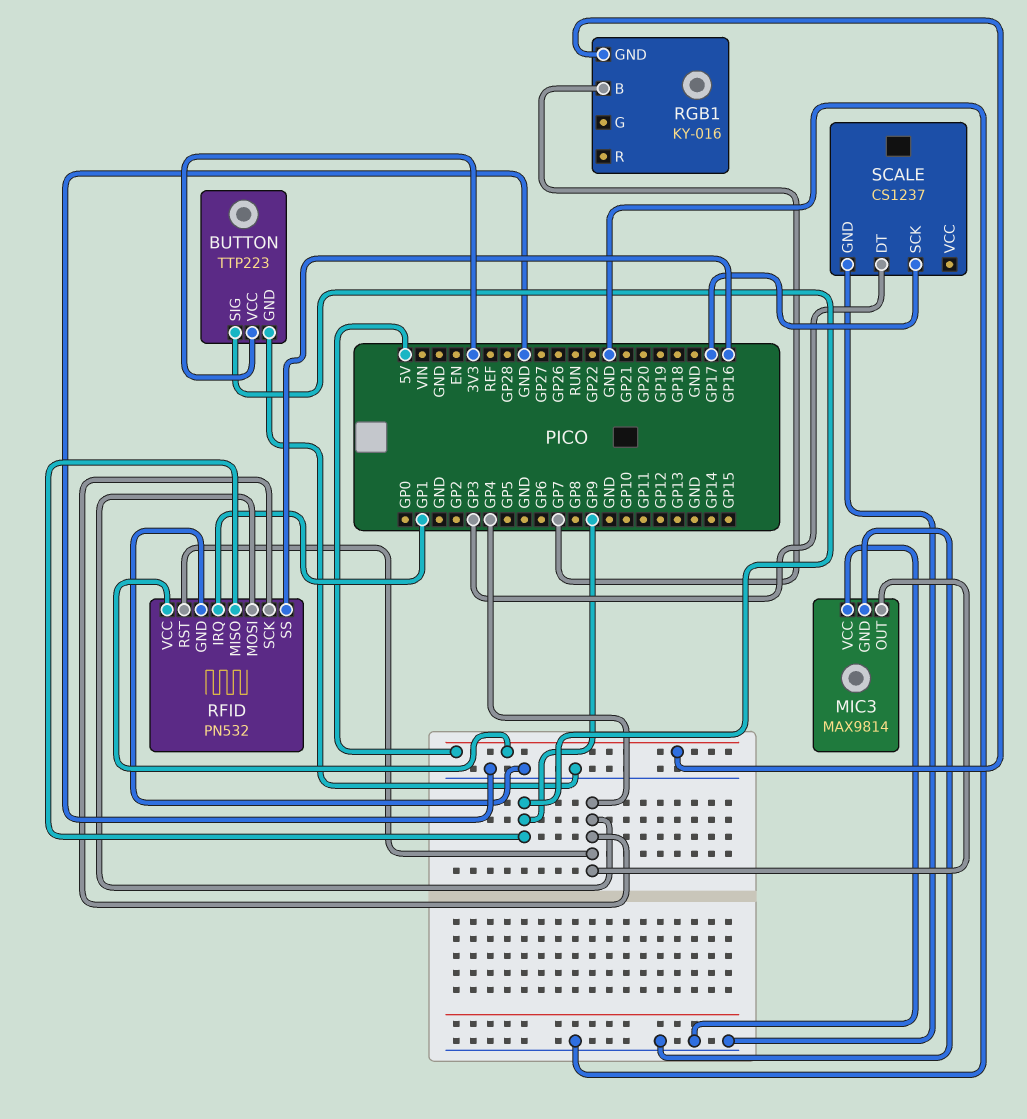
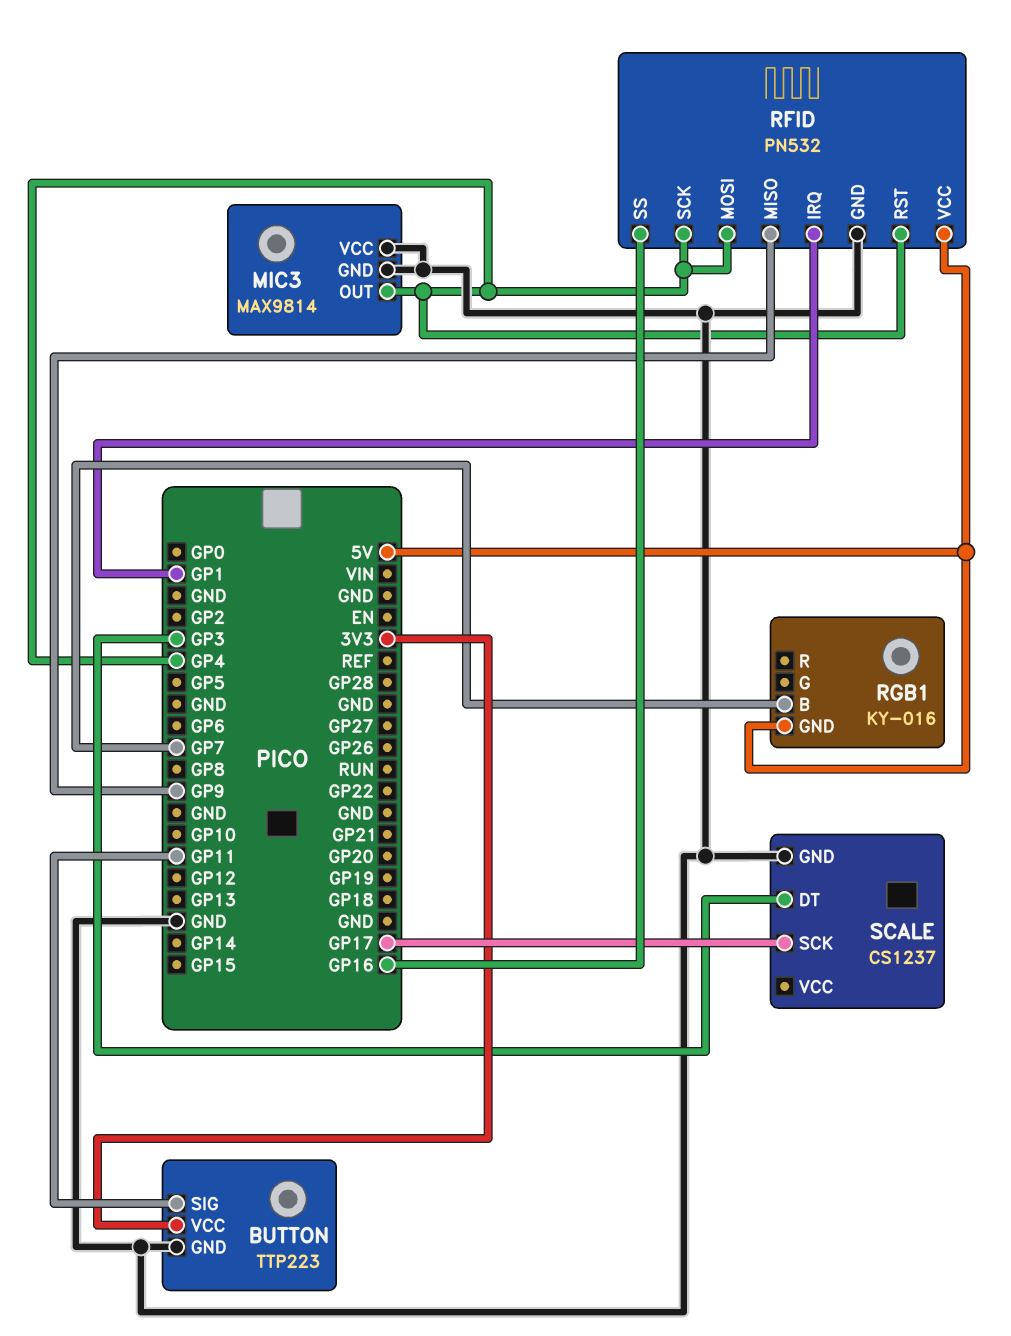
BUTTON pin SIG: GP9 -> GP11

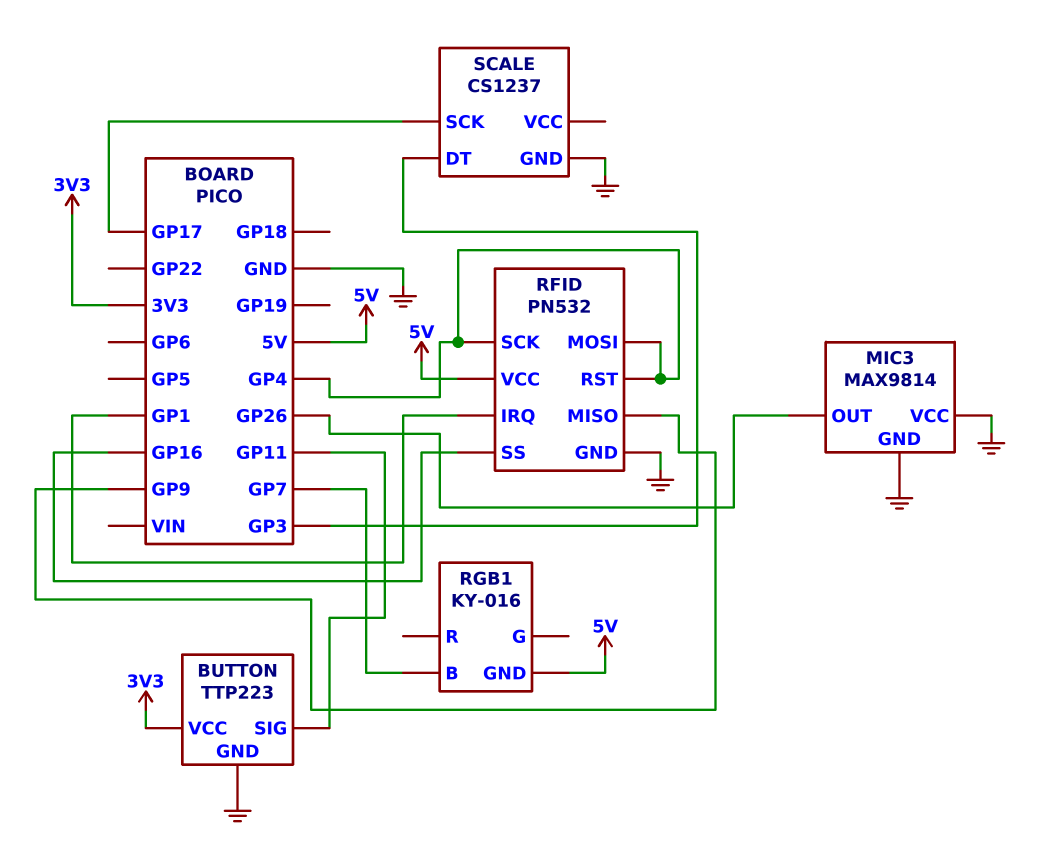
MIC3 pin OUT: GP4 -> GP26

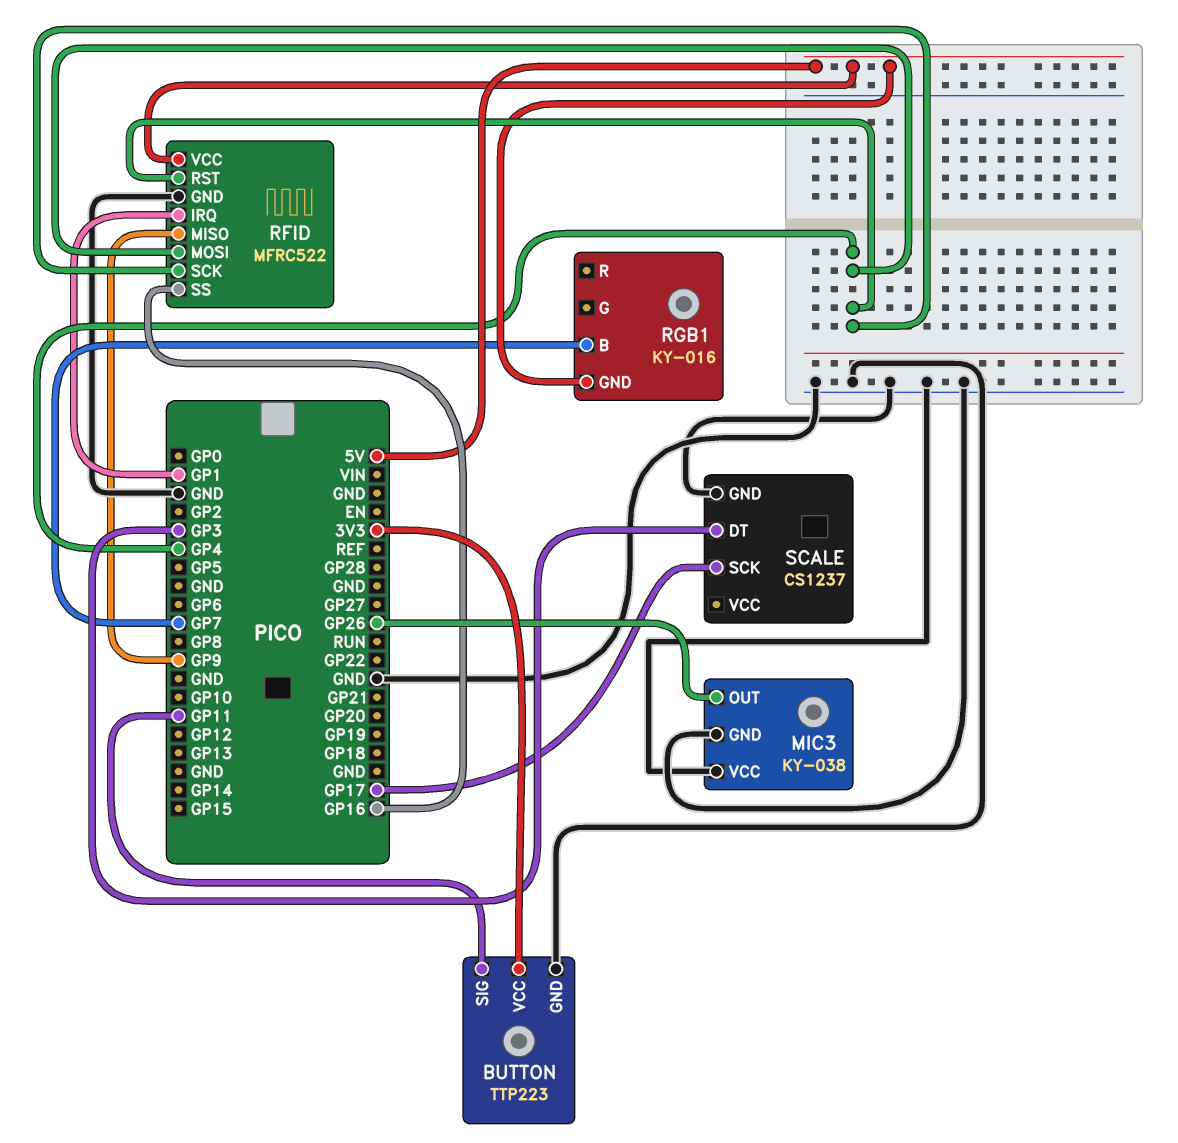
MIC3: MAX9814 -> KY-038
RFID: PN532 -> MFRC522

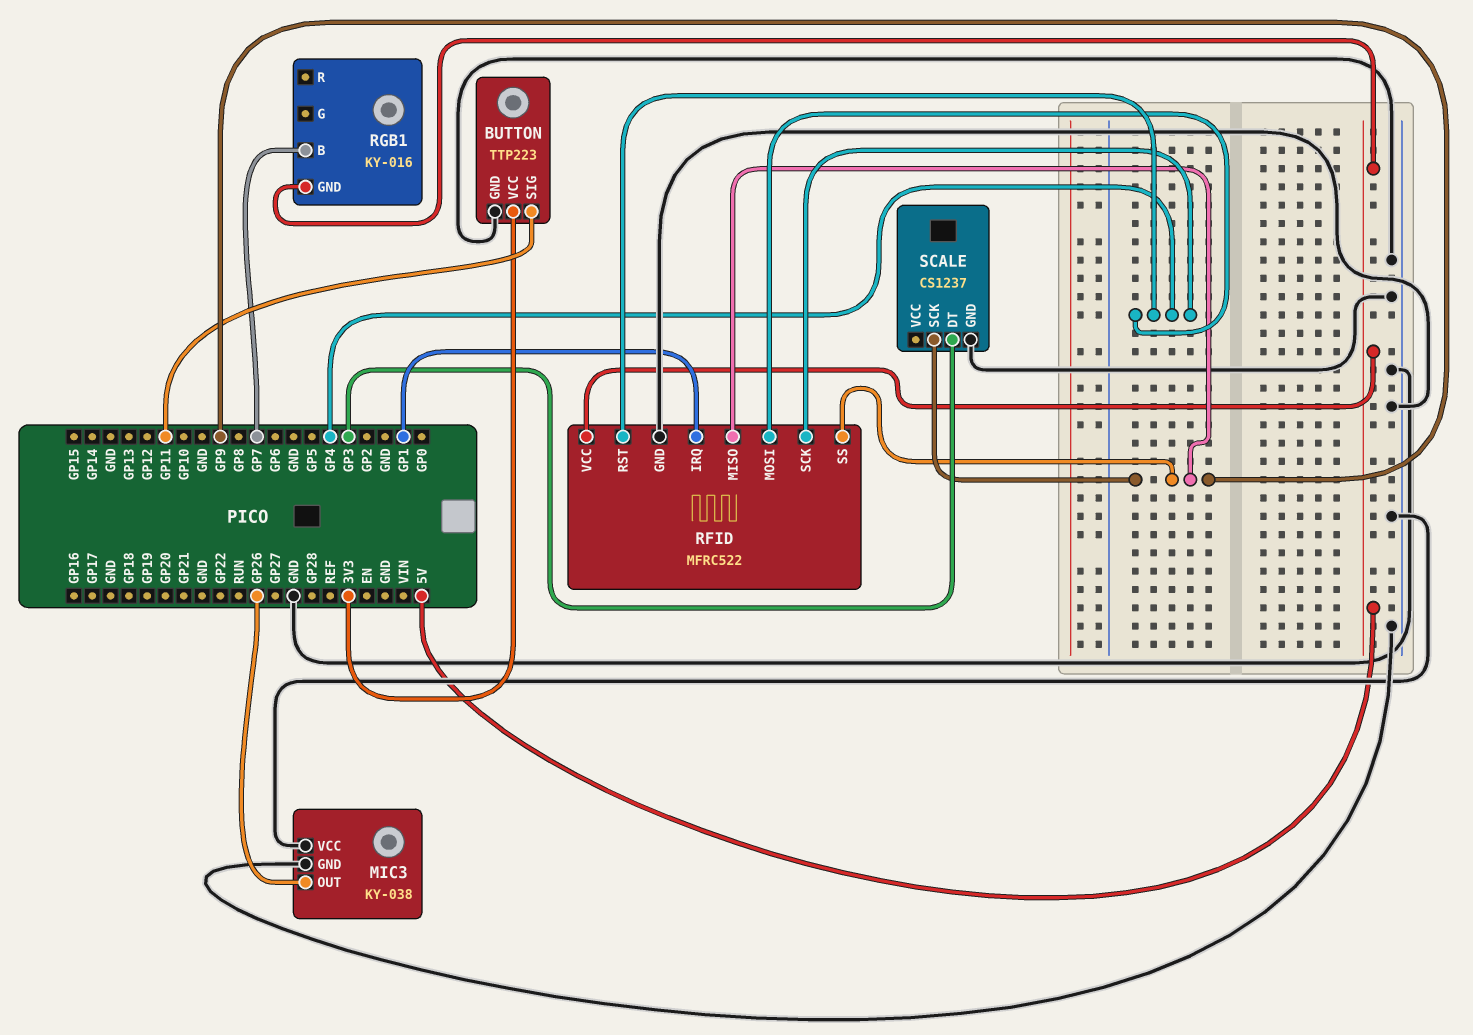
RFID pin SS: GP16 -> GP9
SCALE pin SCK: GP17 -> GP9

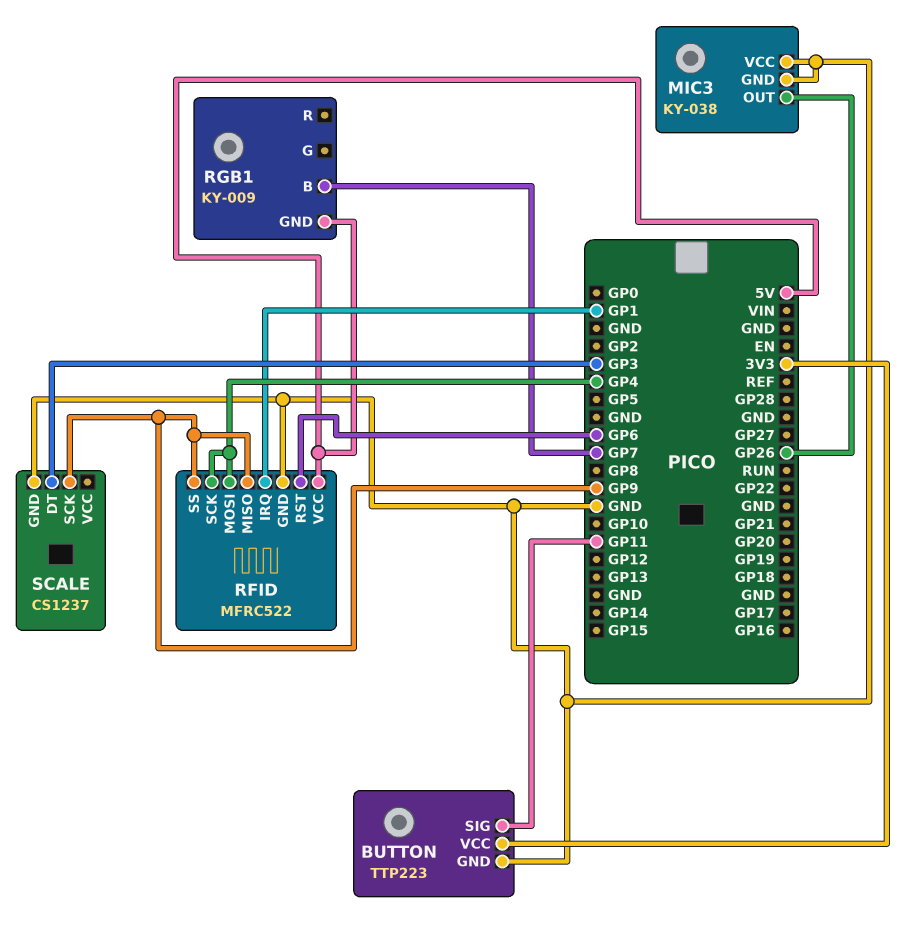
RFID pin RST: GP4 -> GP6
RGB1: KY-016 -> KY-009

